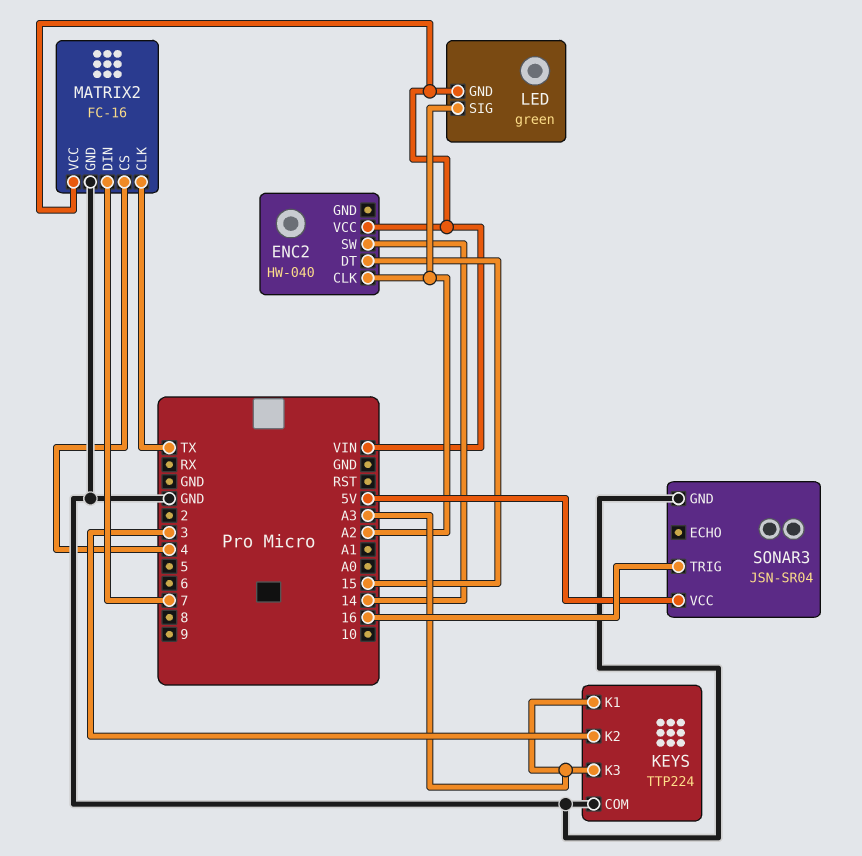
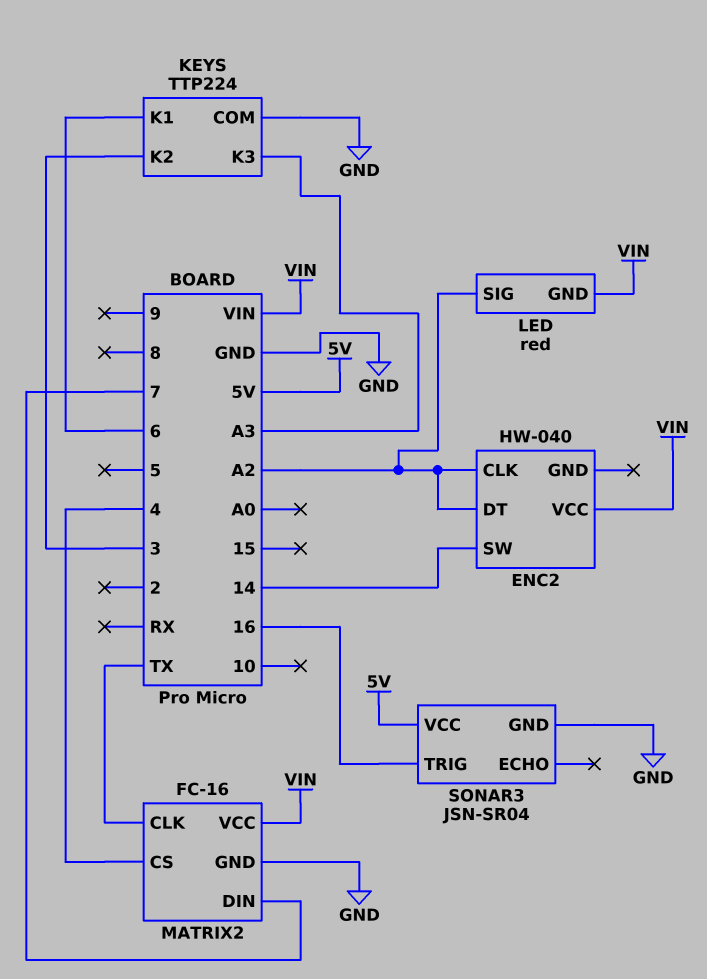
ENC2 pin DT: 15 -> A2
KEYS pin K1: A3 -> 6
LED: green -> red

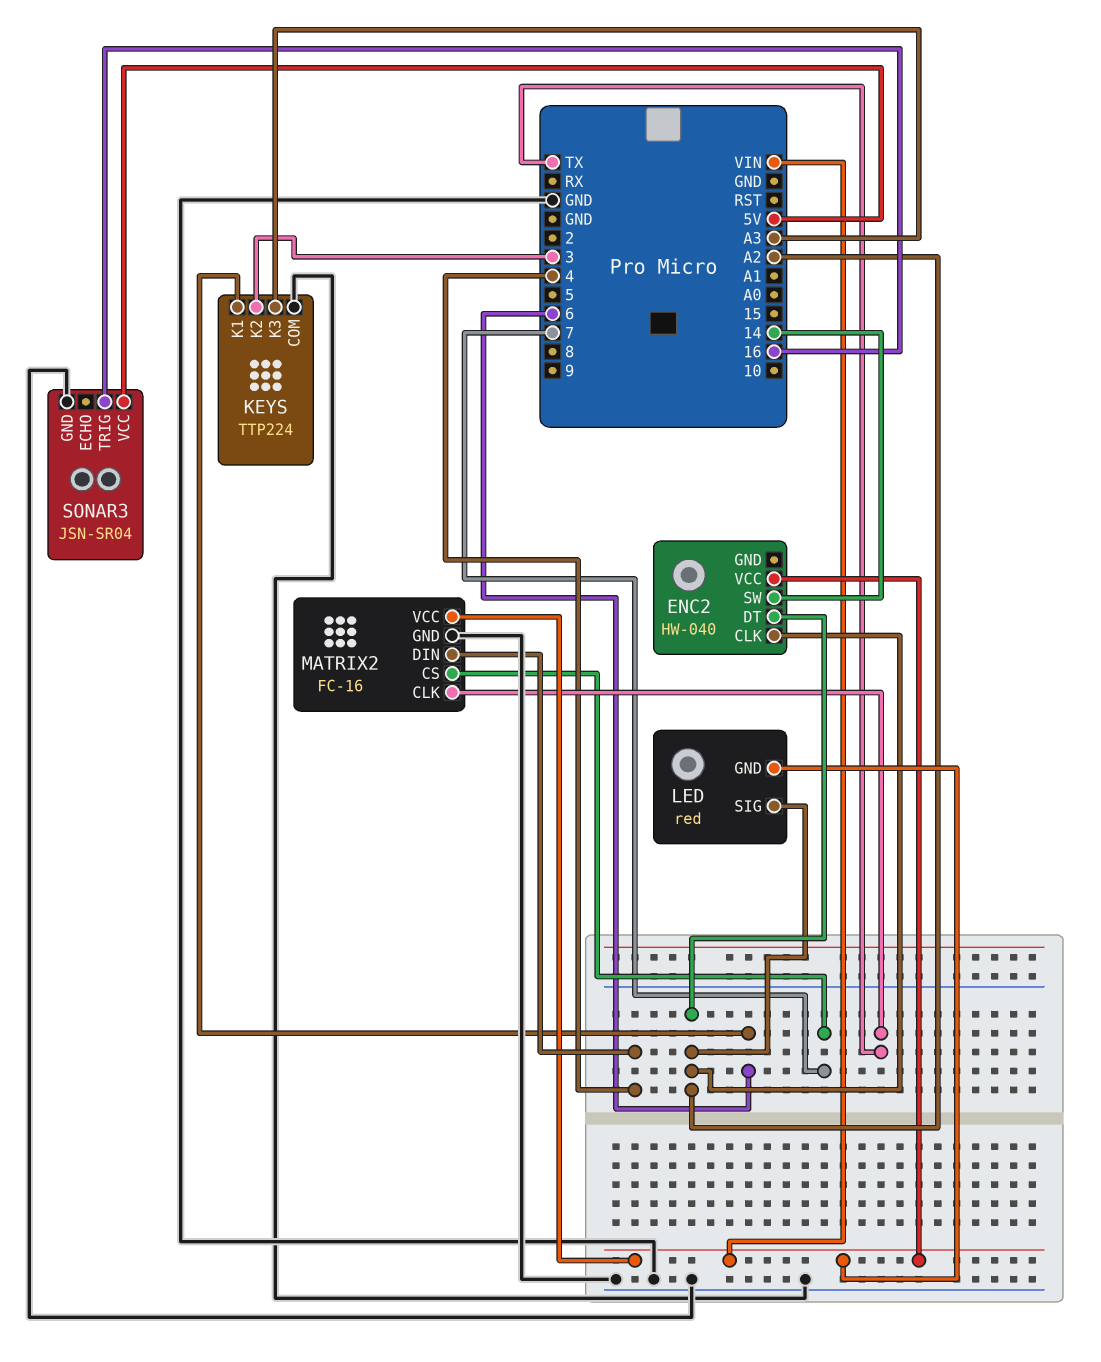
MATRIX2 pin CS: 4 -> 7
MATRIX2 pin DIN: 7 -> 4

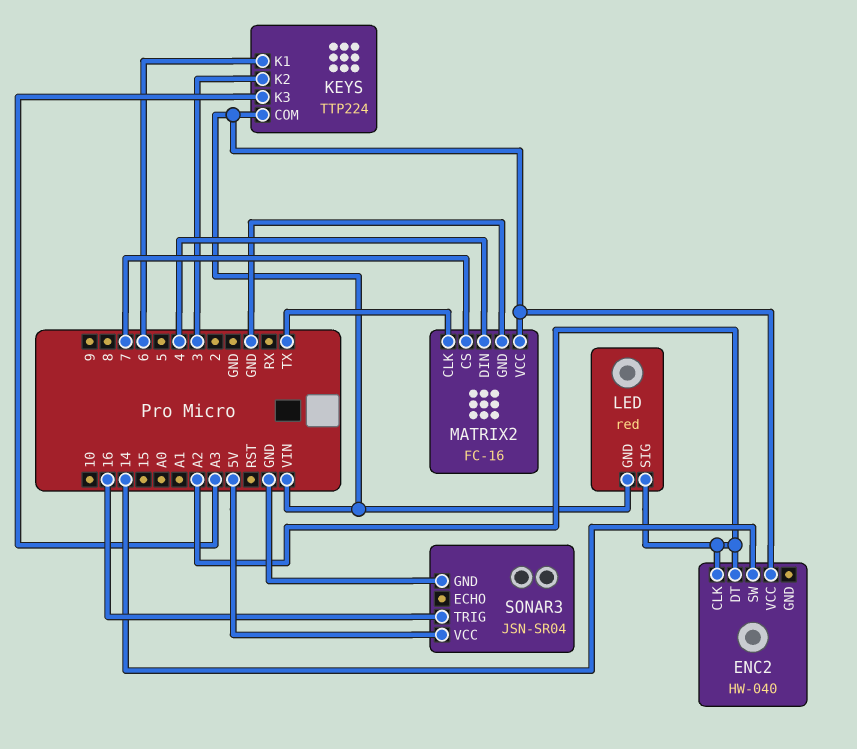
KEYS pin COM: GND -> VIN

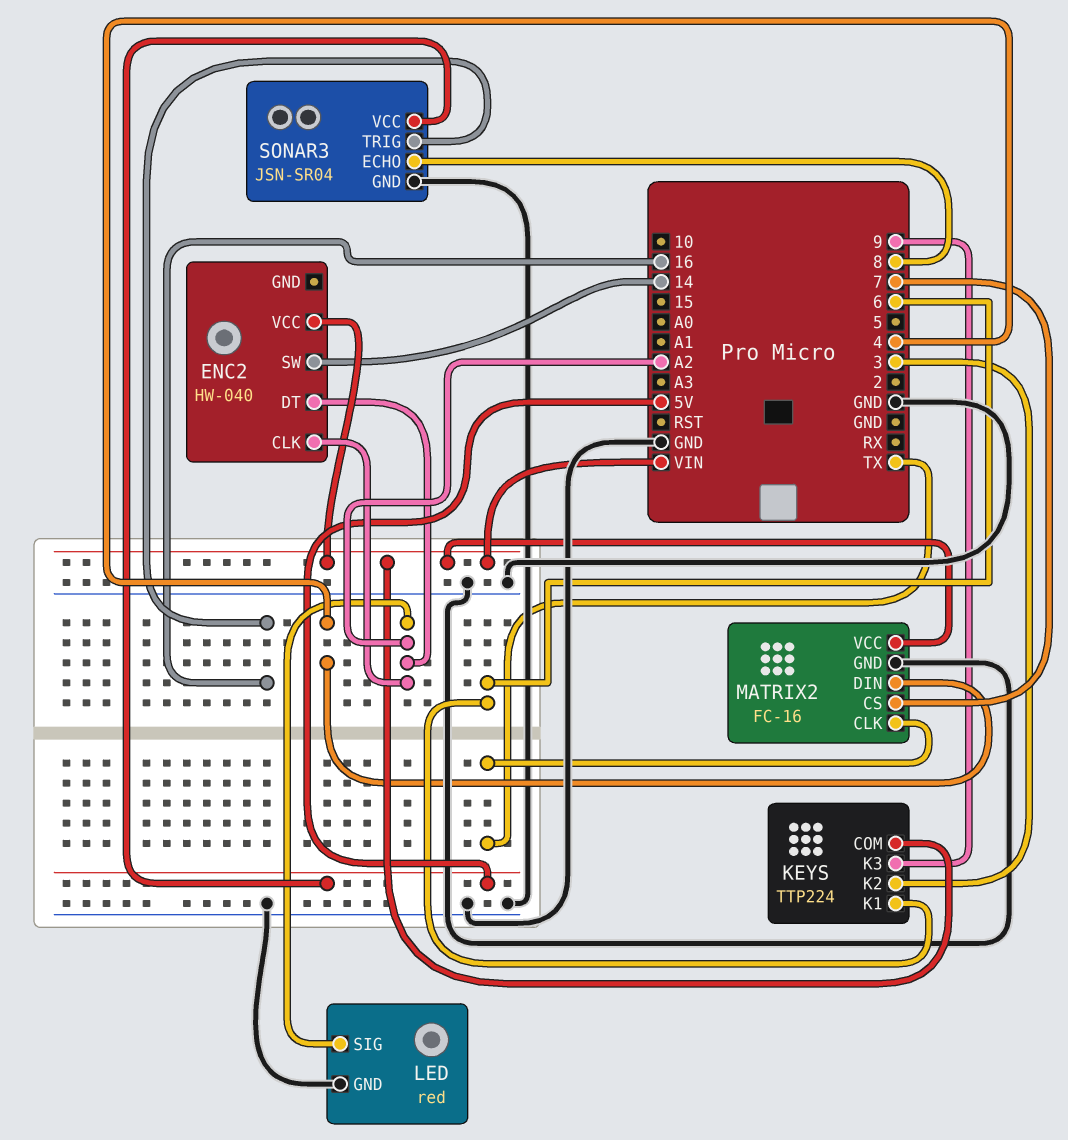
KEYS pin K3: A3 -> 9
LED pin GND: VIN -> GND
SONAR3 pin ECHO: none -> 8

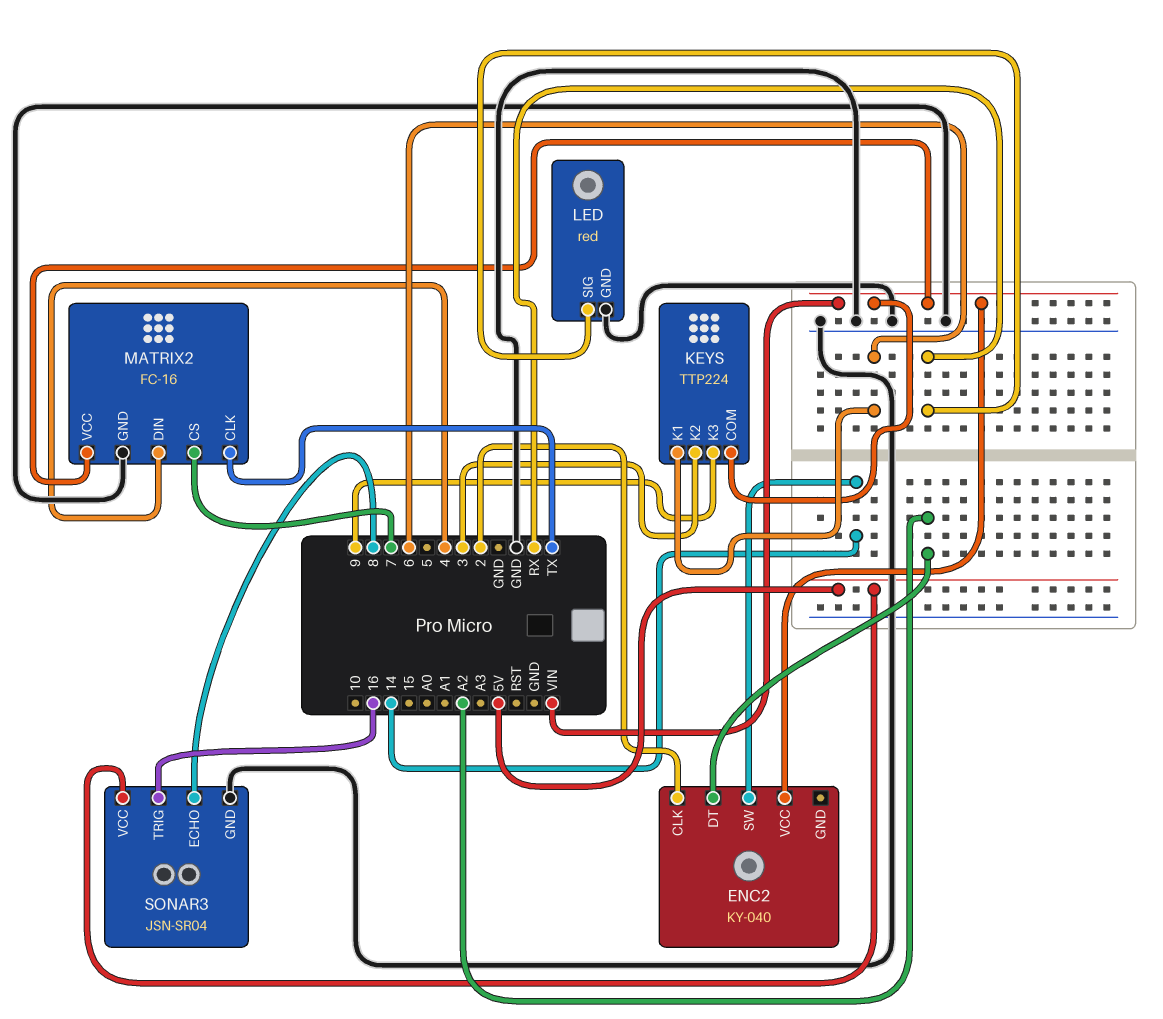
ENC2: HW-040 -> KY-040
ENC2 pin CLK: A2 -> 2
LED pin SIG: A2 -> RX

